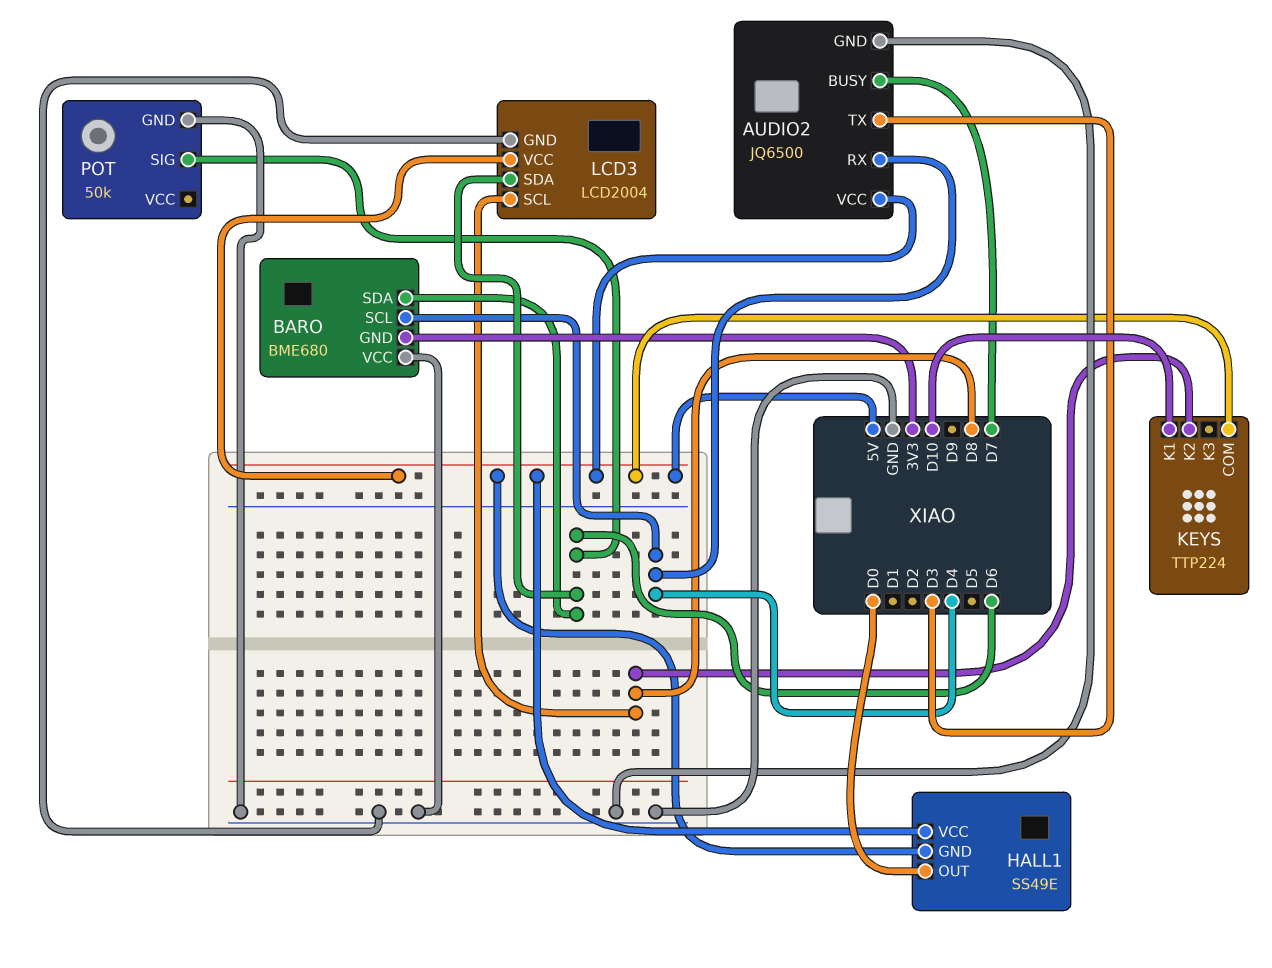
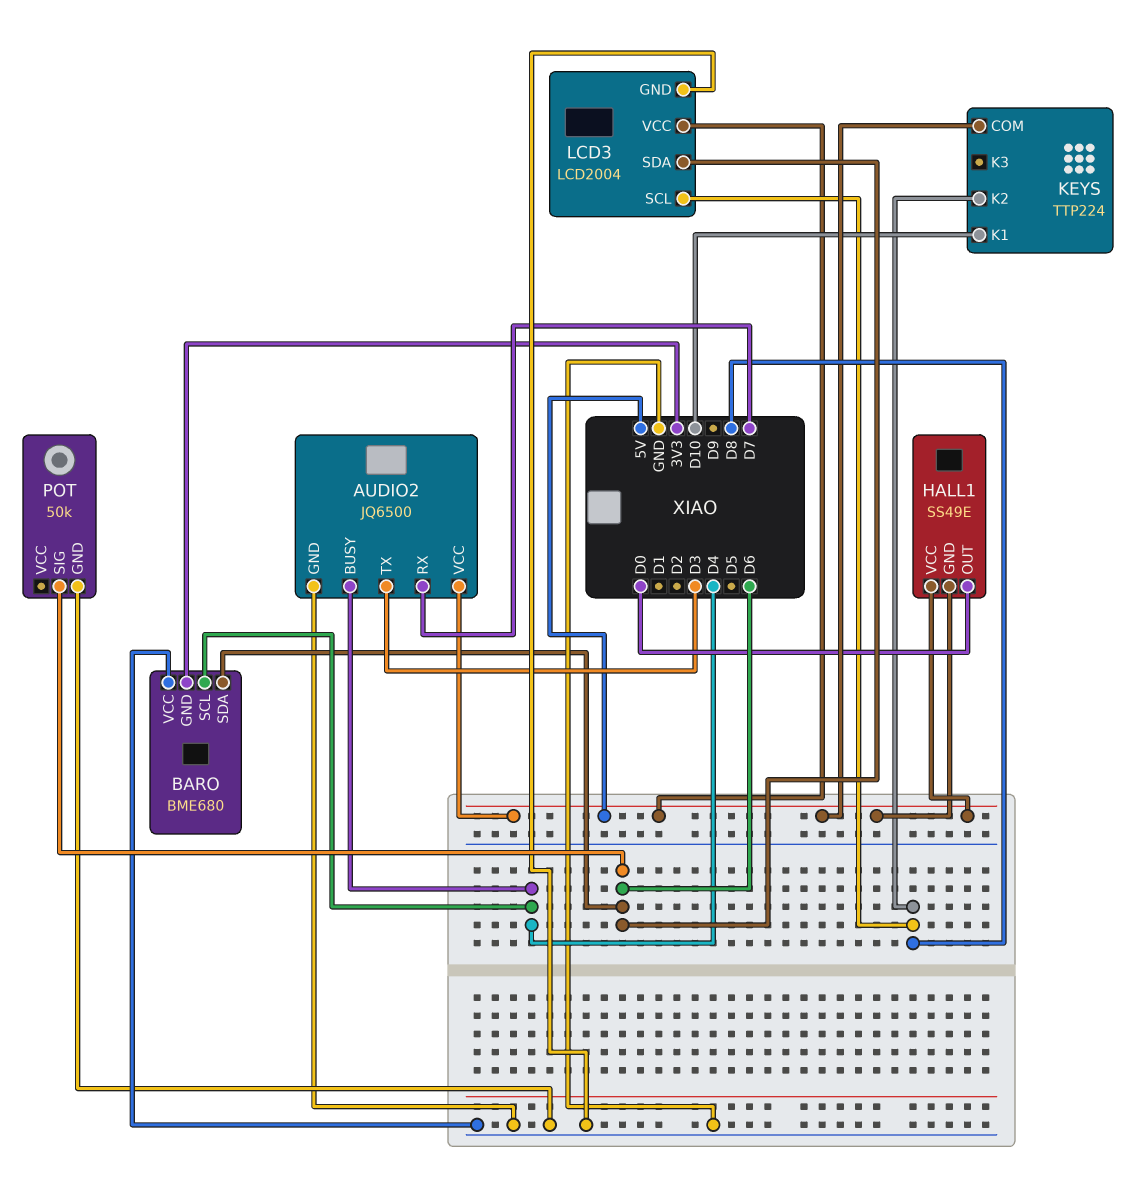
AUDIO2 pin BUSY: D7 -> D4
AUDIO2 pin RX: D4 -> D7

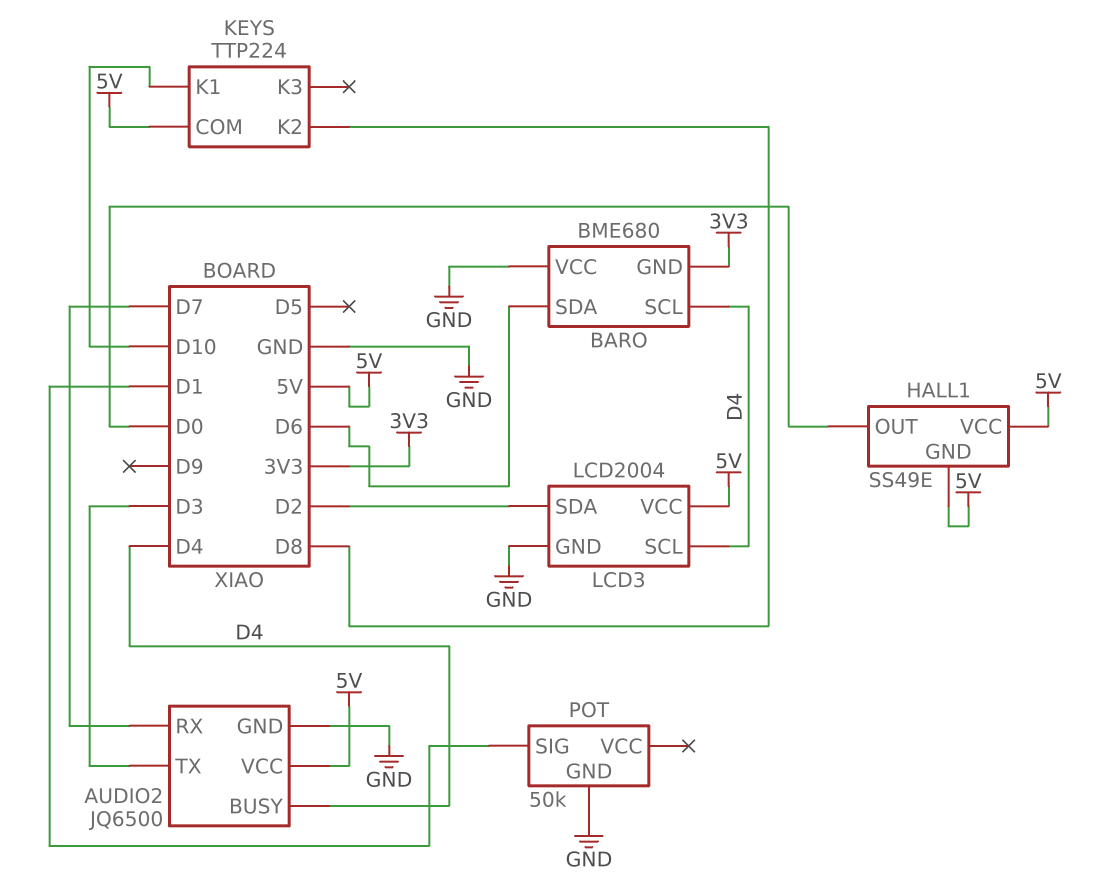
LCD3 pin SCL: D8 -> D4
LCD3 pin SDA: D6 -> D2
POT pin SIG: D6 -> D1

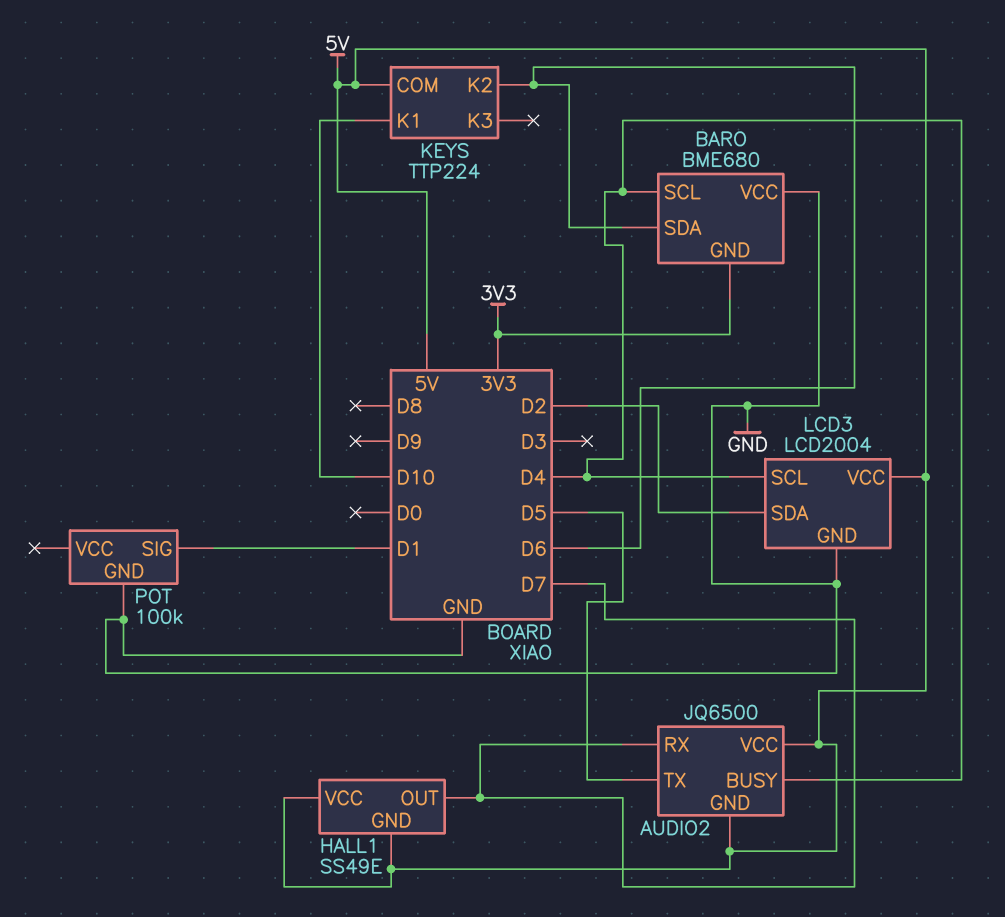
AUDIO2 pin GND: GND -> 5V
AUDIO2 pin TX: D3 -> D5
HALL1 pin OUT: D0 -> D7
KEYS pin K2: D8 -> D6
POT: 50k -> 100k

